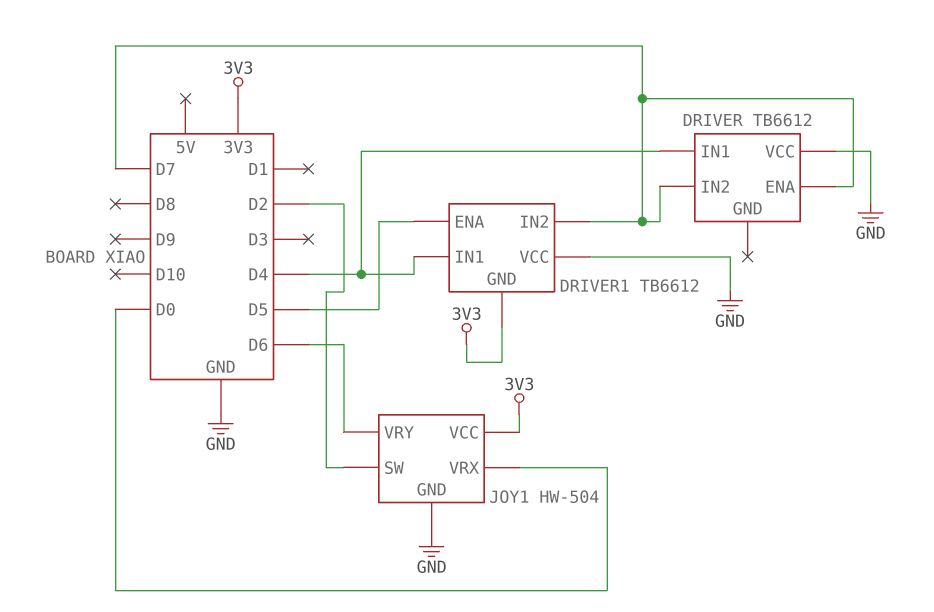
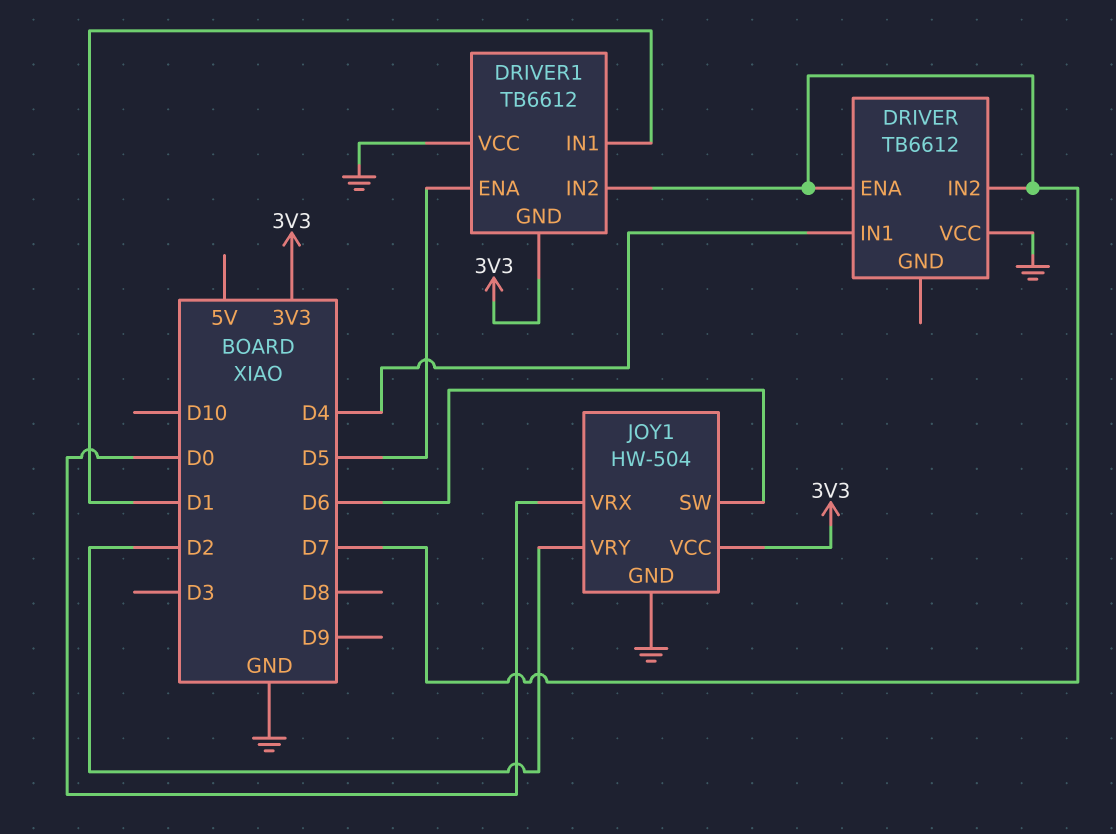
DRIVER1 pin IN1: D4 -> D1
JOY1 pin SW: D2 -> D6
JOY1 pin VRY: D6 -> D2

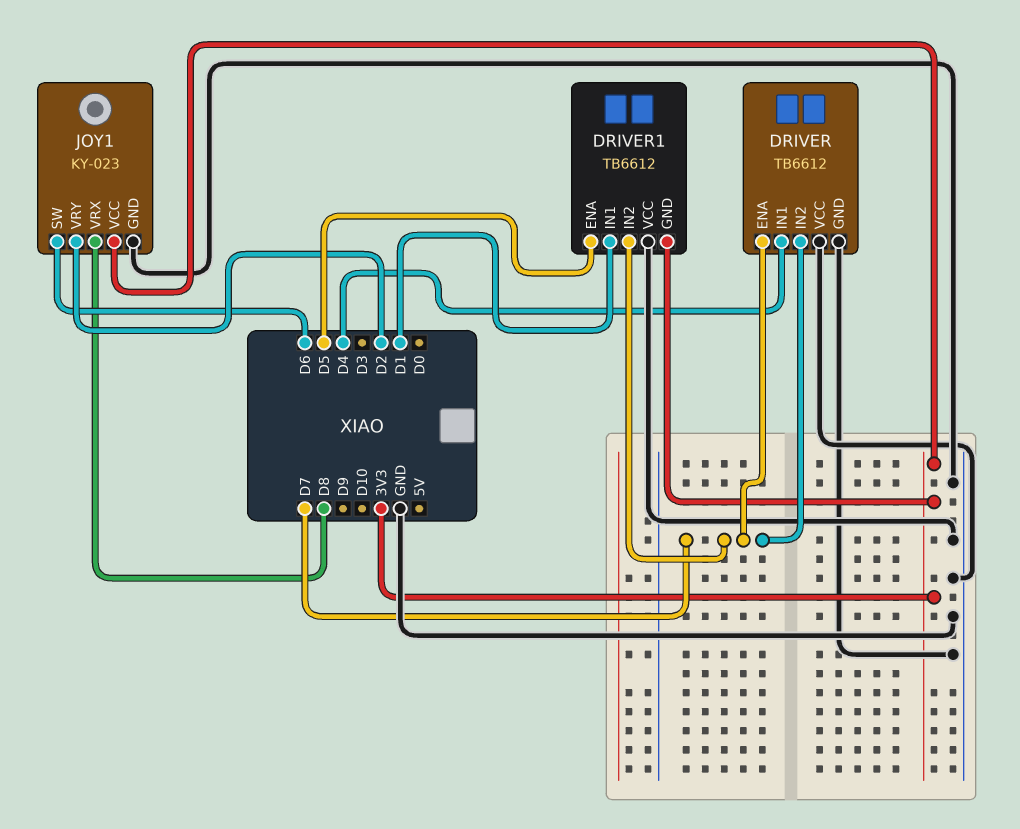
DRIVER pin GND: none -> GND
JOY1: HW-504 -> KY-023
JOY1 pin VRX: D0 -> D8

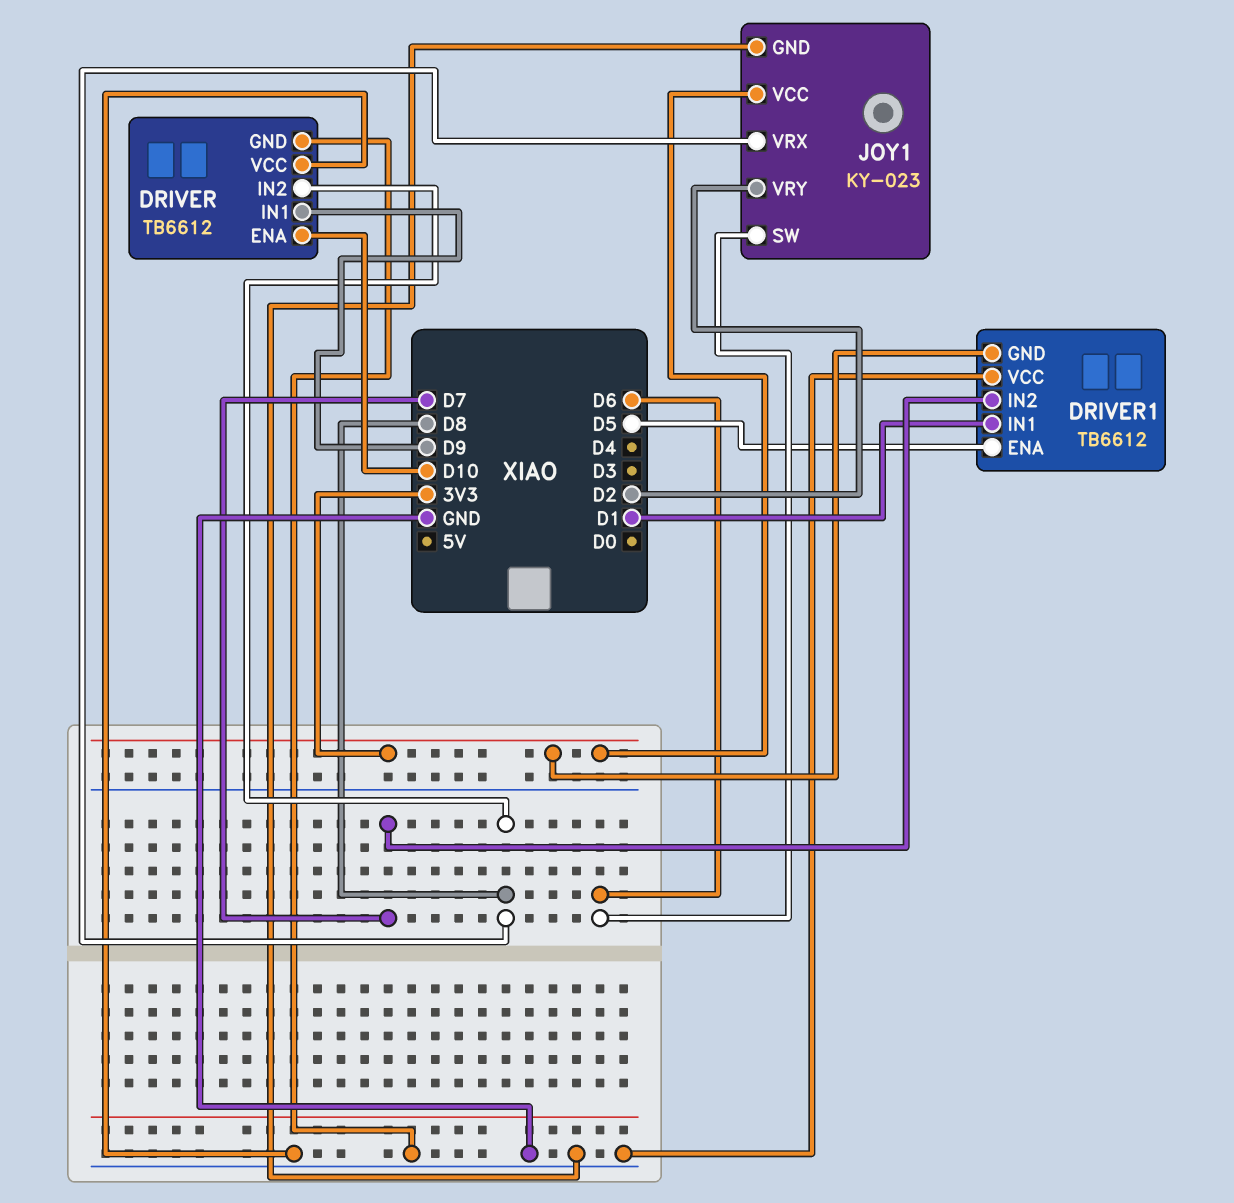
DRIVER pin ENA: D7 -> D10
DRIVER pin IN1: D4 -> D9
DRIVER pin IN2: D7 -> D8

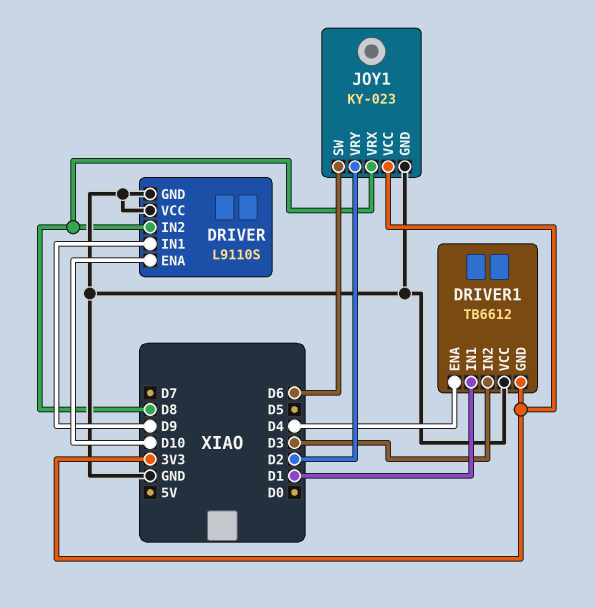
DRIVER: TB6612 -> L9110S
DRIVER1 pin ENA: D5 -> D4
DRIVER1 pin IN2: D7 -> D3

